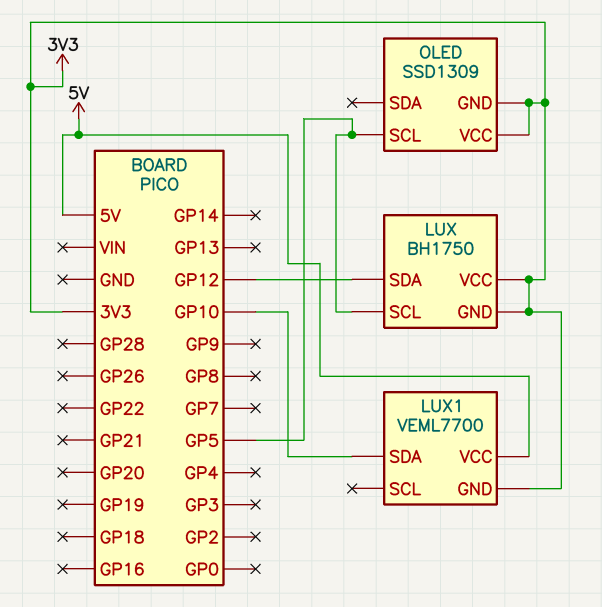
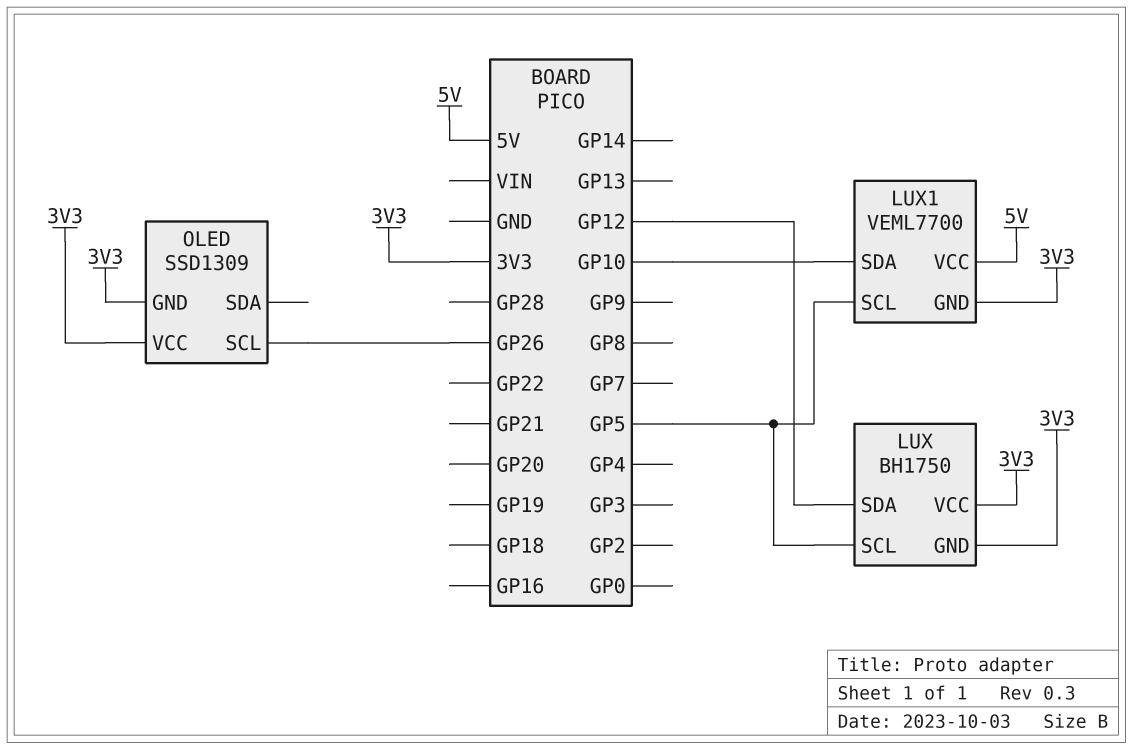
LUX1 pin SCL: none -> GP5
OLED pin SCL: GP5 -> GP26

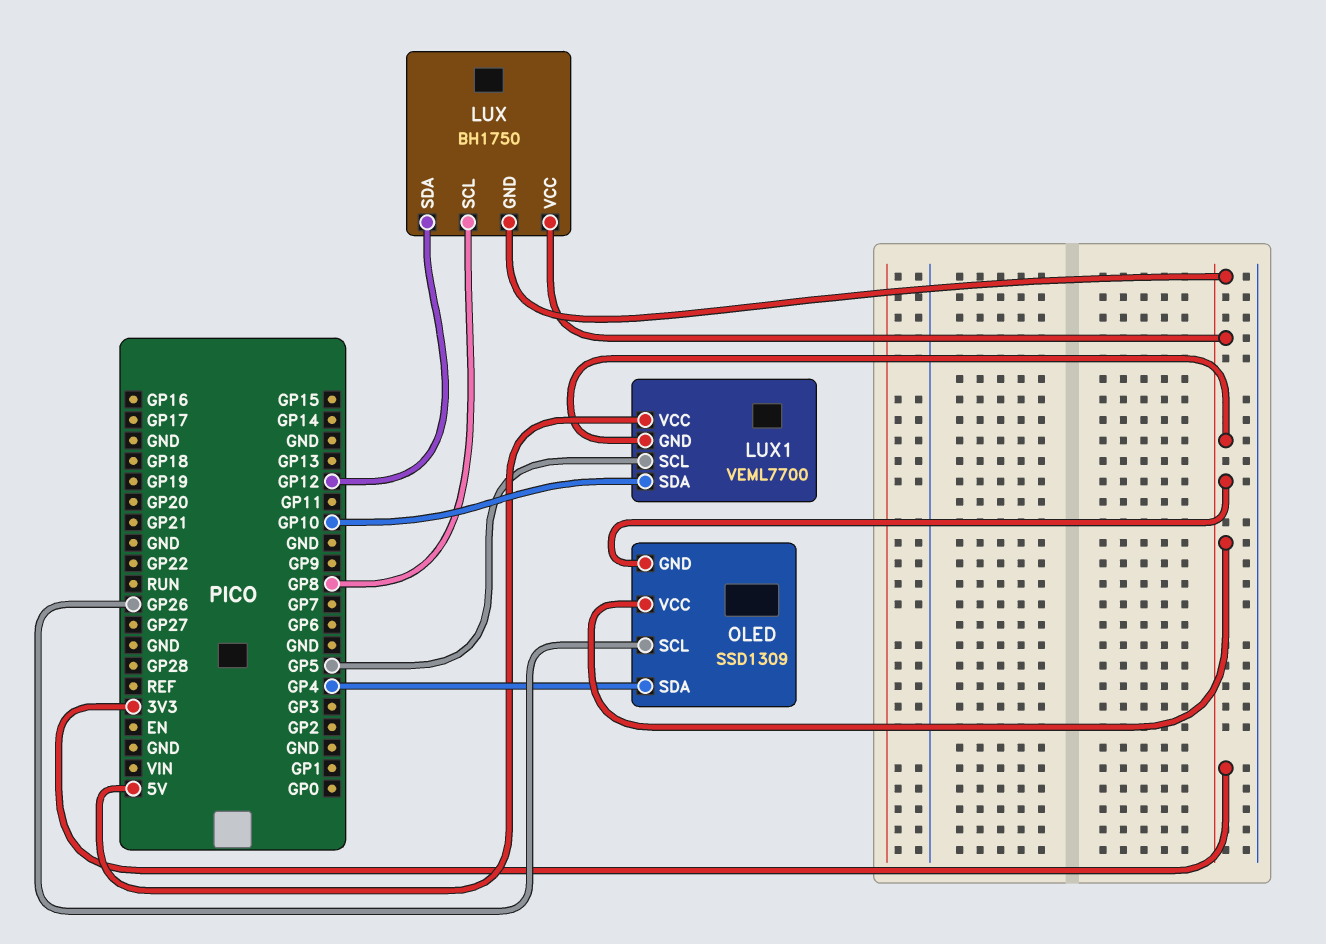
LUX pin SCL: GP5 -> GP8
OLED pin SDA: none -> GP4

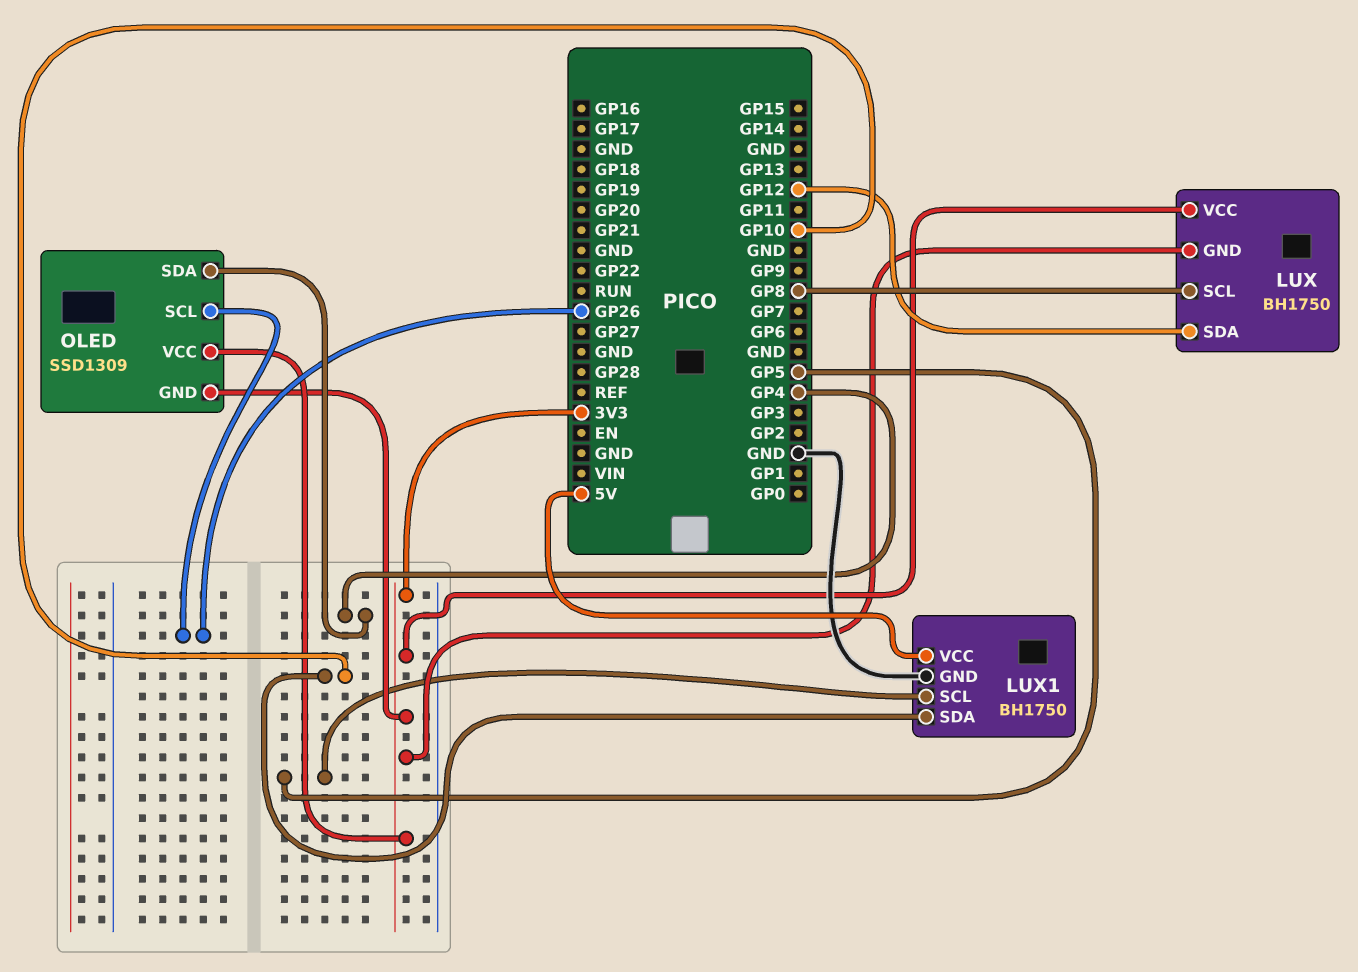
LUX1: VEML7700 -> BH1750
LUX1 pin GND: 3V3 -> GND

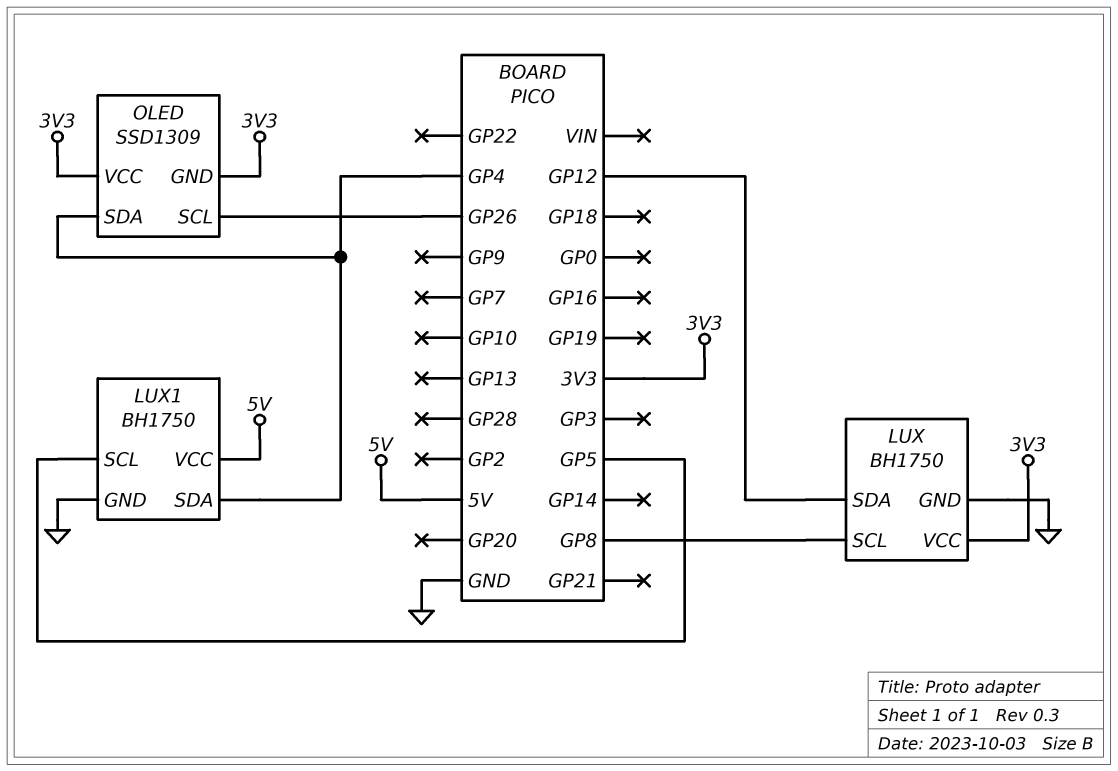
LUX pin GND: 3V3 -> GND
LUX1 pin SDA: GP10 -> GP4

